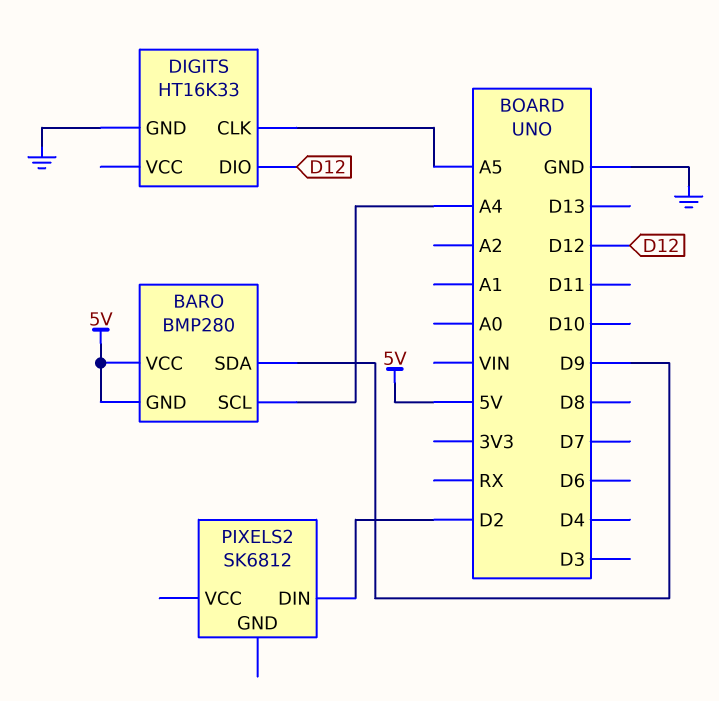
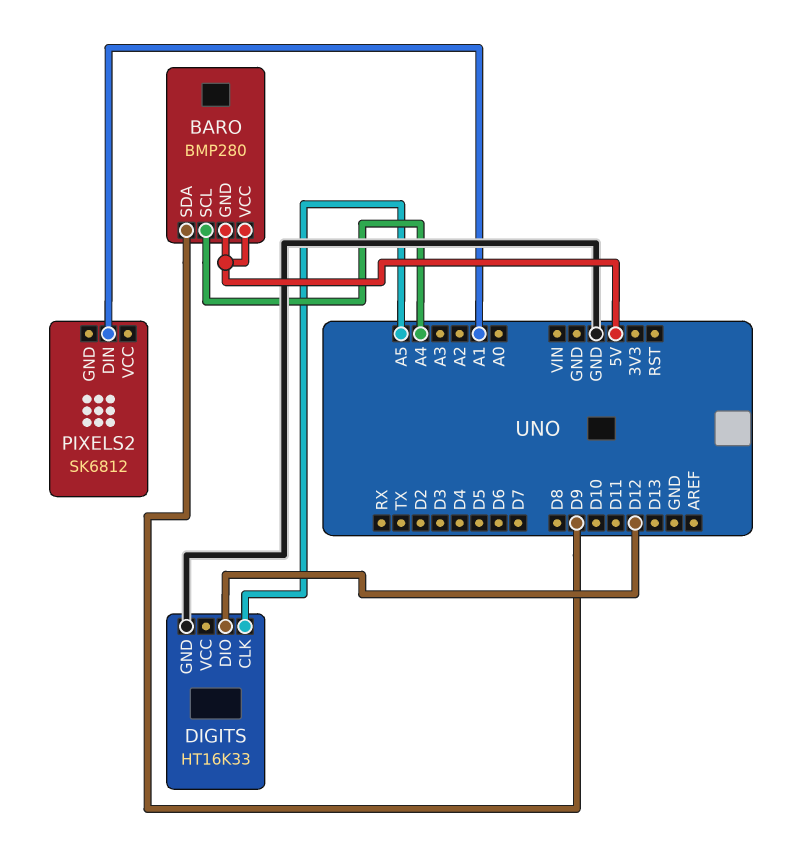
PIXELS2 pin DIN: D2 -> A1

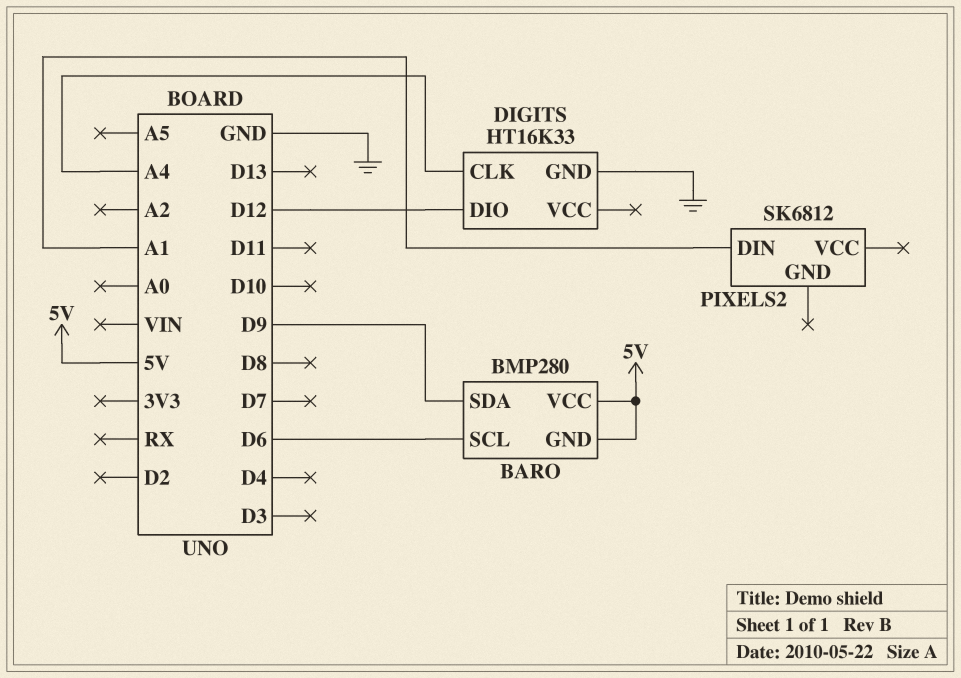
BARO pin SCL: A4 -> D6
DIGITS pin CLK: A5 -> A4

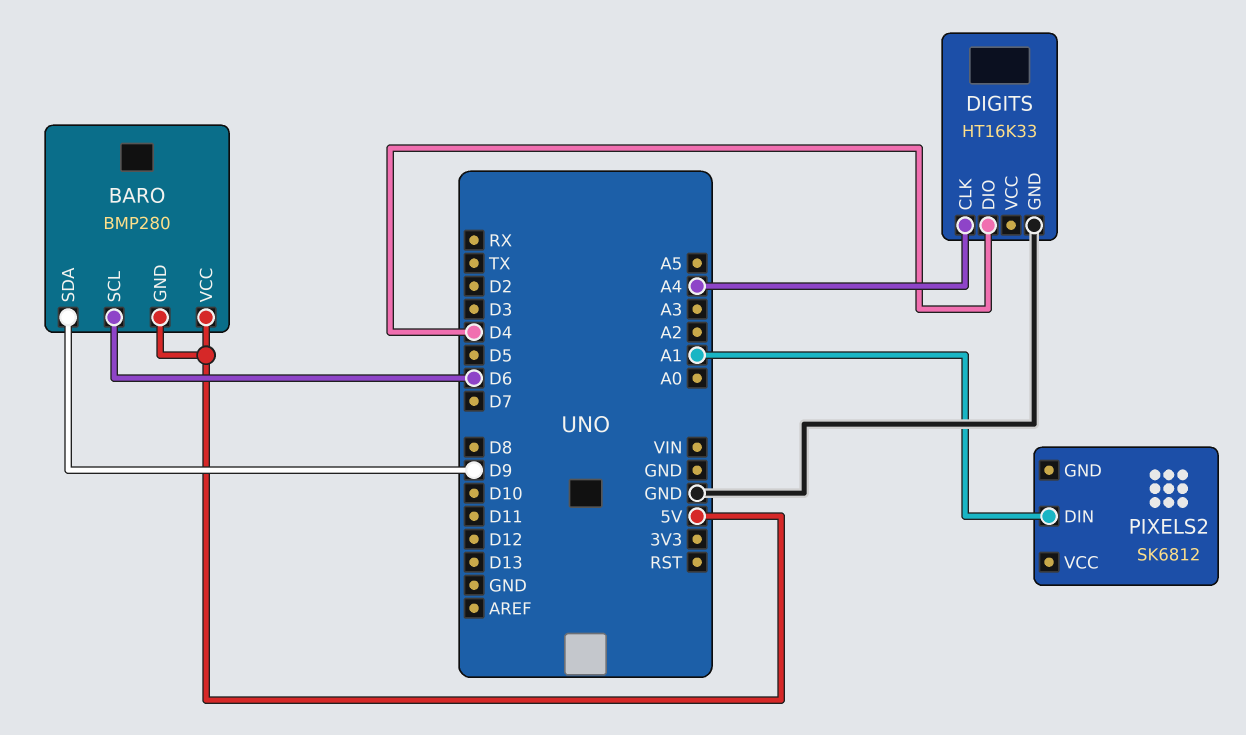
DIGITS pin DIO: D12 -> D4

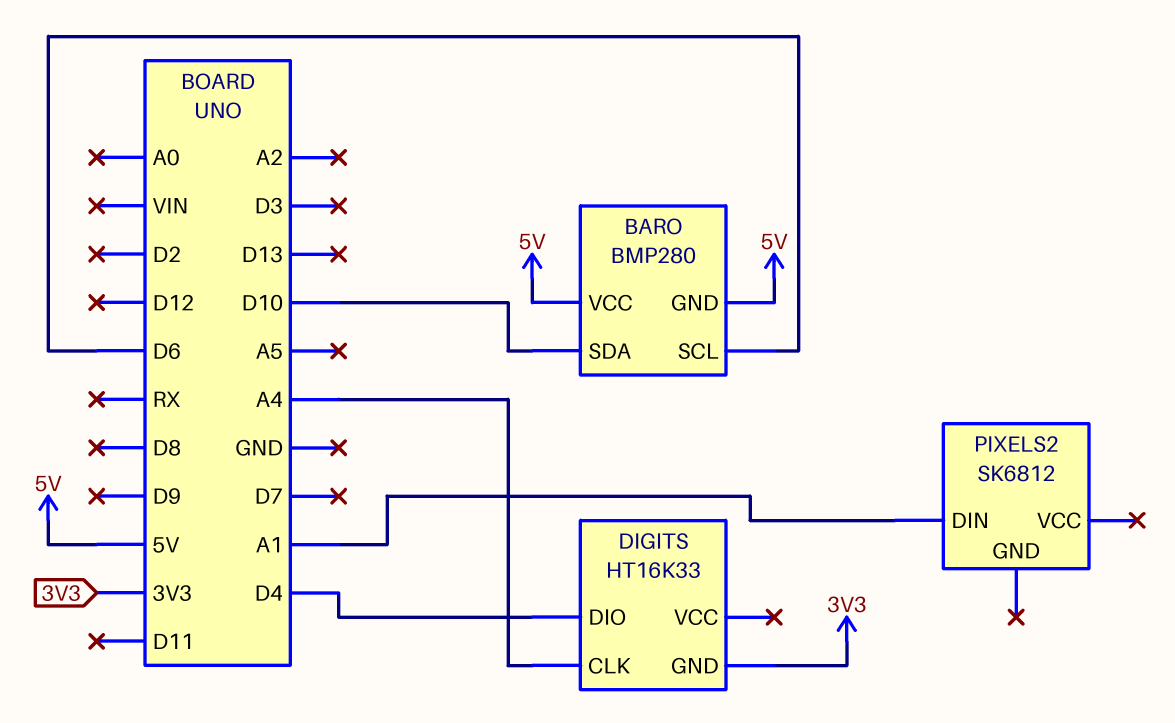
BARO pin SDA: D9 -> D10
DIGITS pin GND: GND -> 3V3

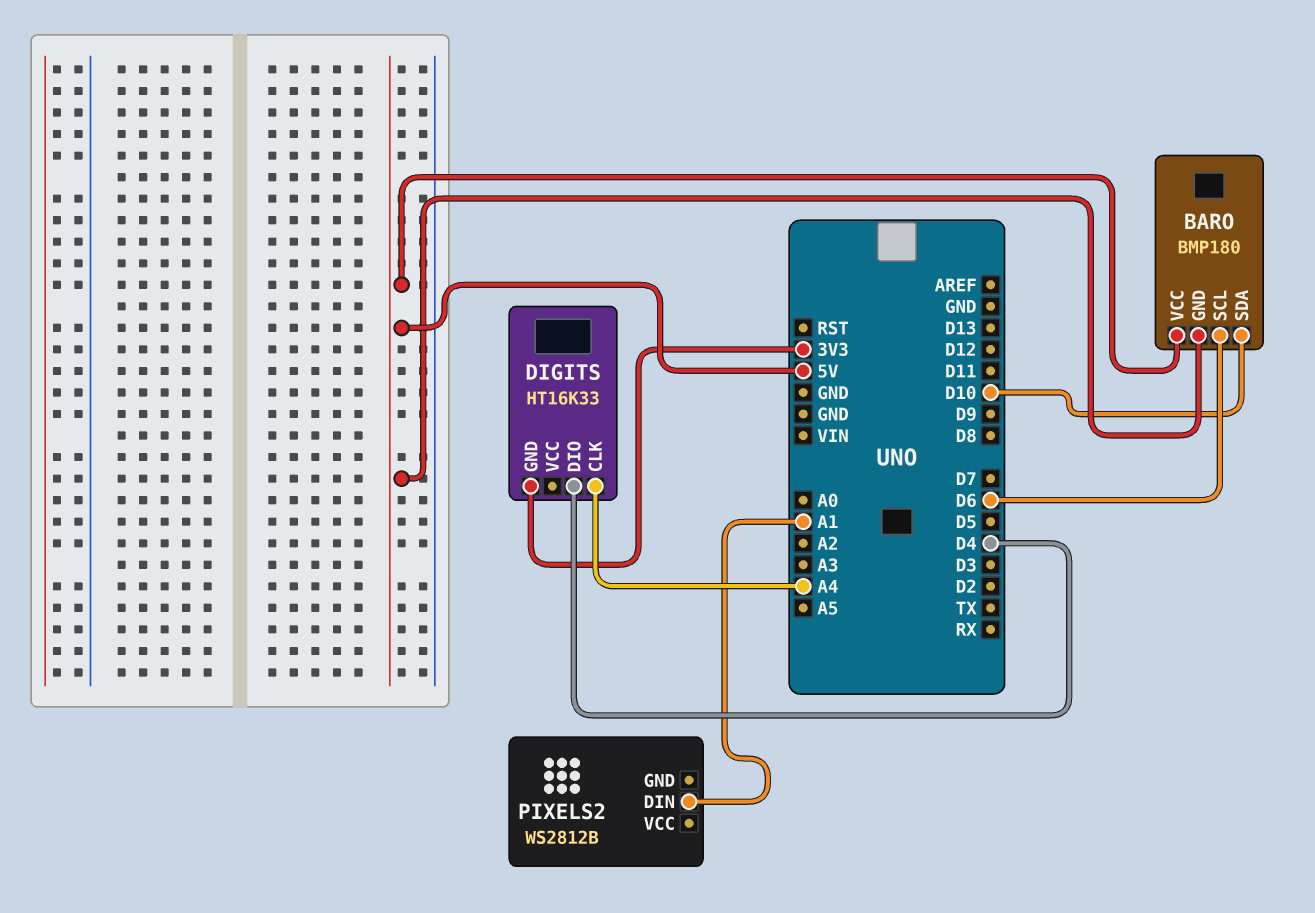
BARO: BMP280 -> BMP180
PIXELS2: SK6812 -> WS2812B

